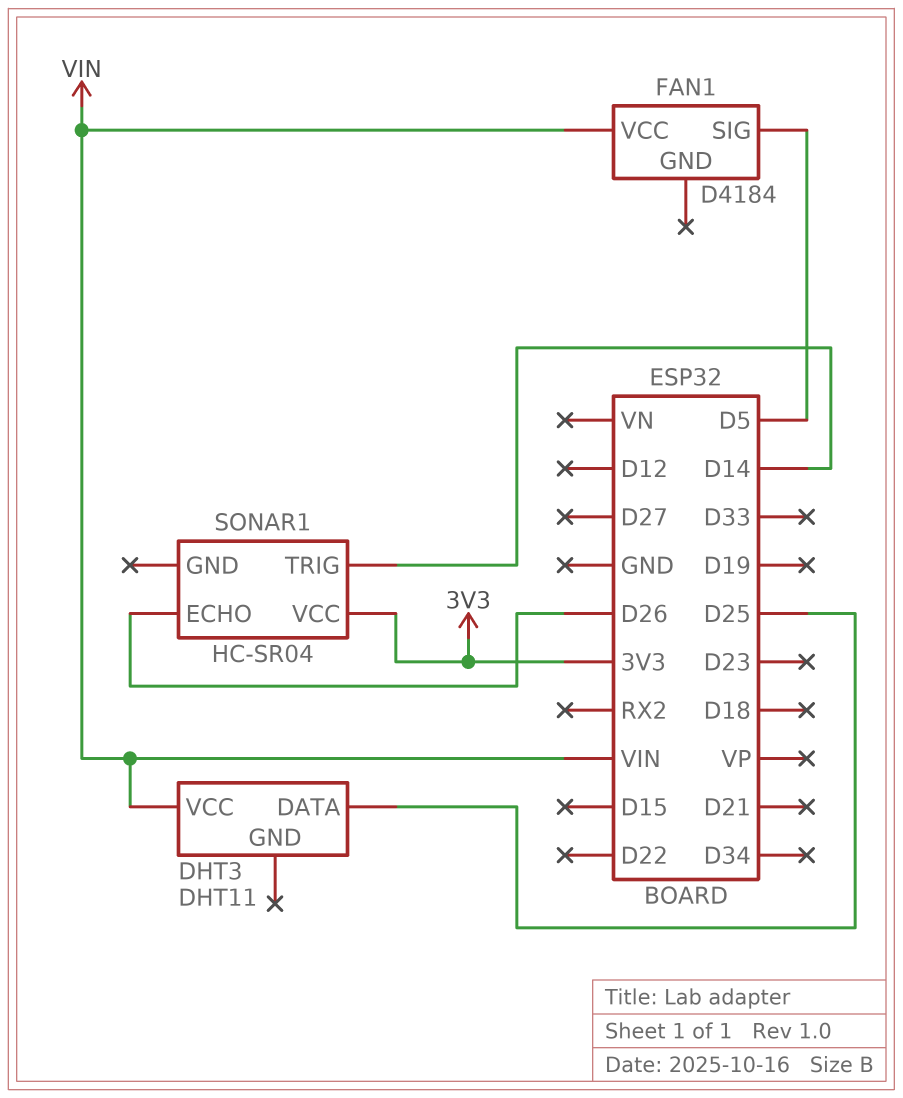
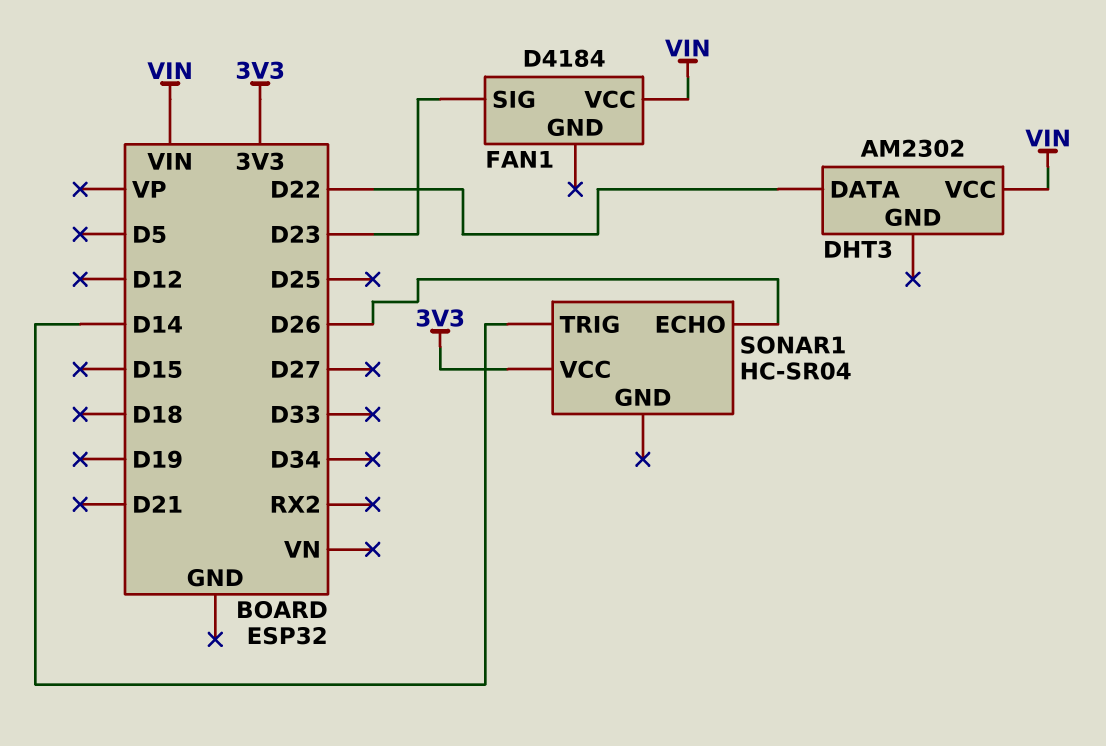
DHT3: DHT11 -> AM2302
DHT3 pin DATA: D25 -> D22
FAN1 pin SIG: D5 -> D23

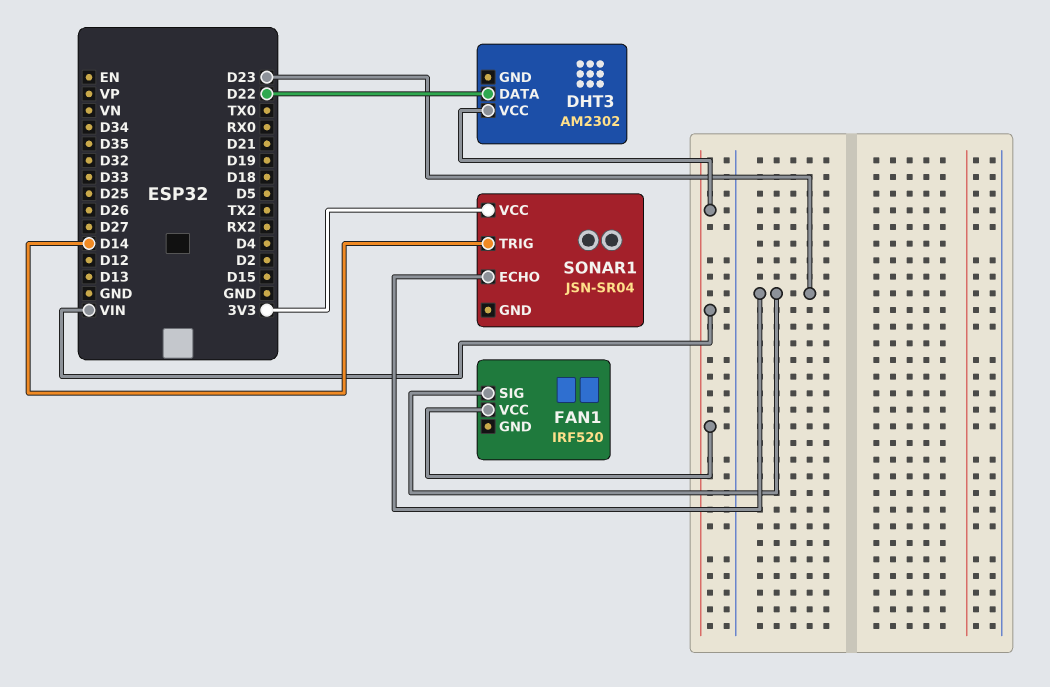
FAN1: D4184 -> IRF520
SONAR1: HC-SR04 -> JSN-SR04
SONAR1 pin ECHO: D26 -> D23

